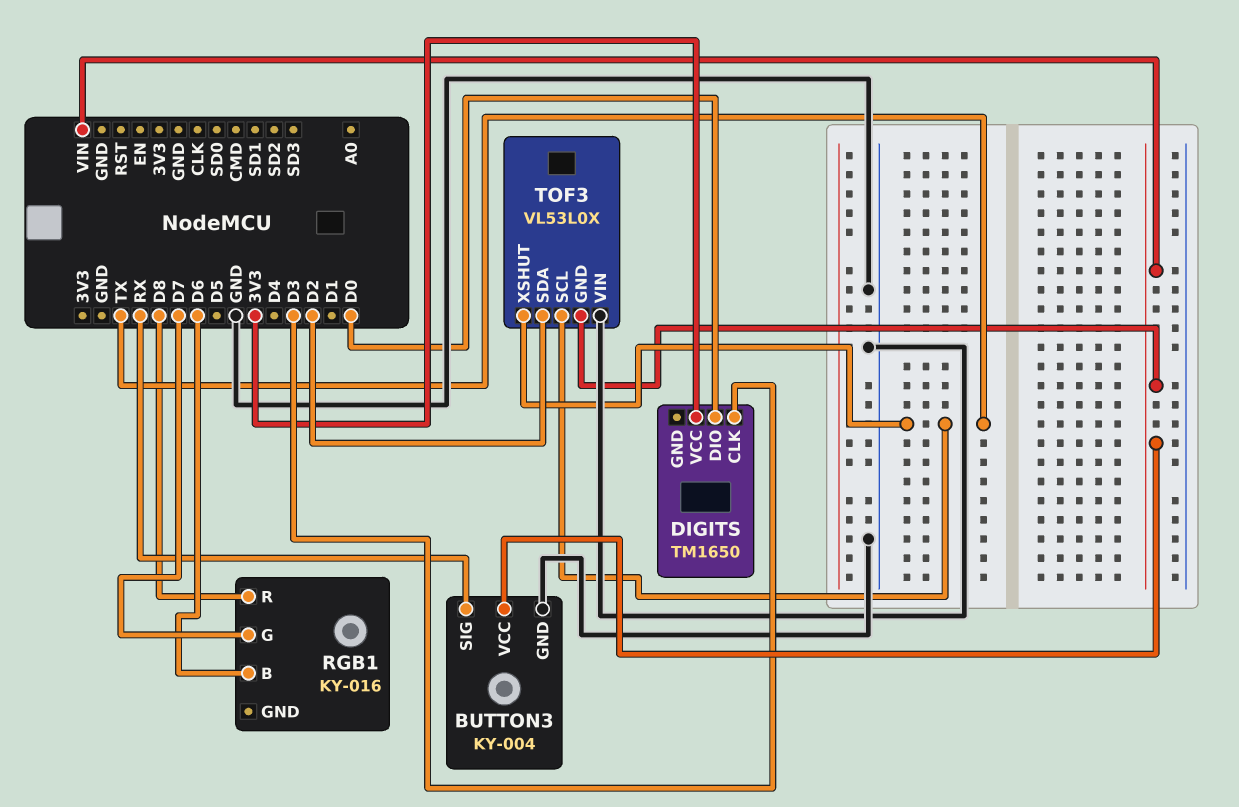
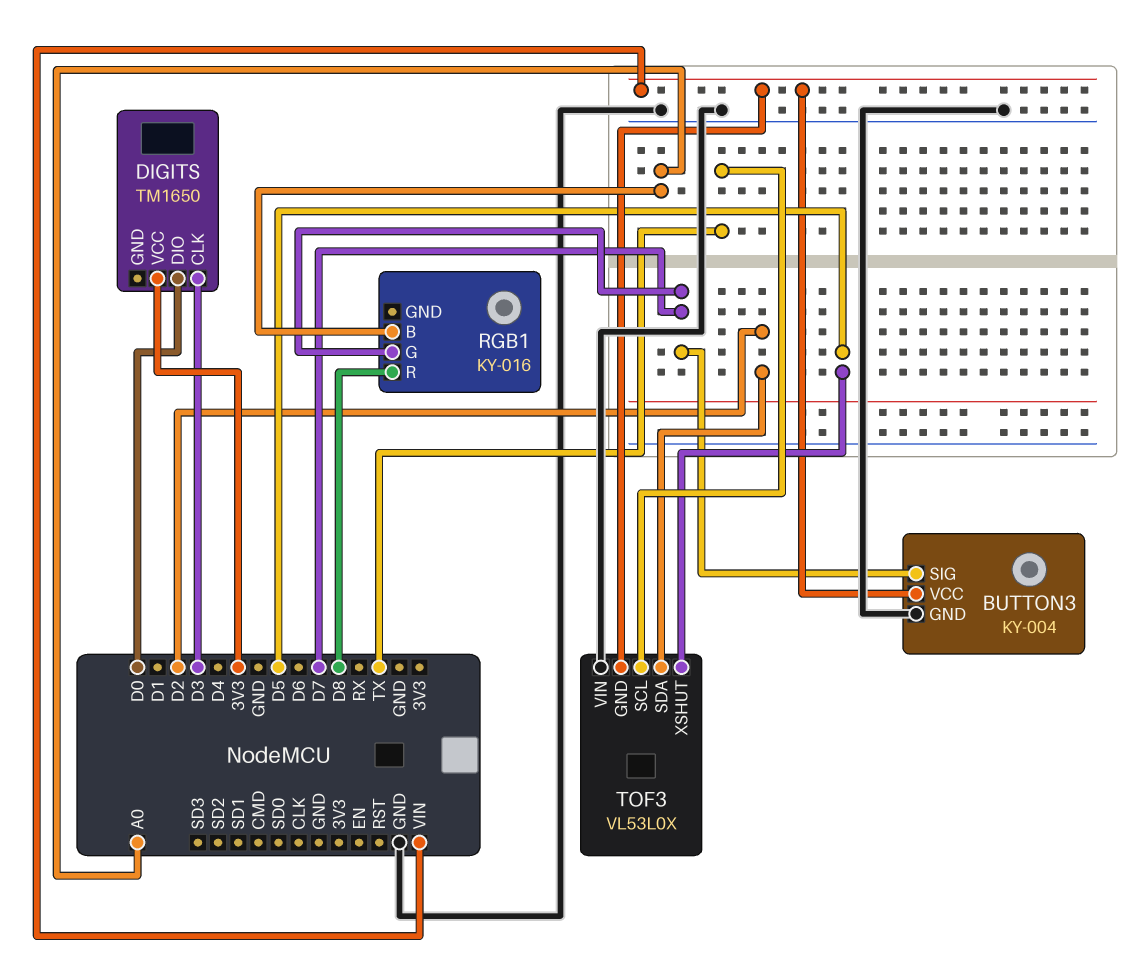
BUTTON3 pin SIG: RX -> D7
RGB1 pin B: D6 -> A0
TOF3 pin XSHUT: TX -> D5

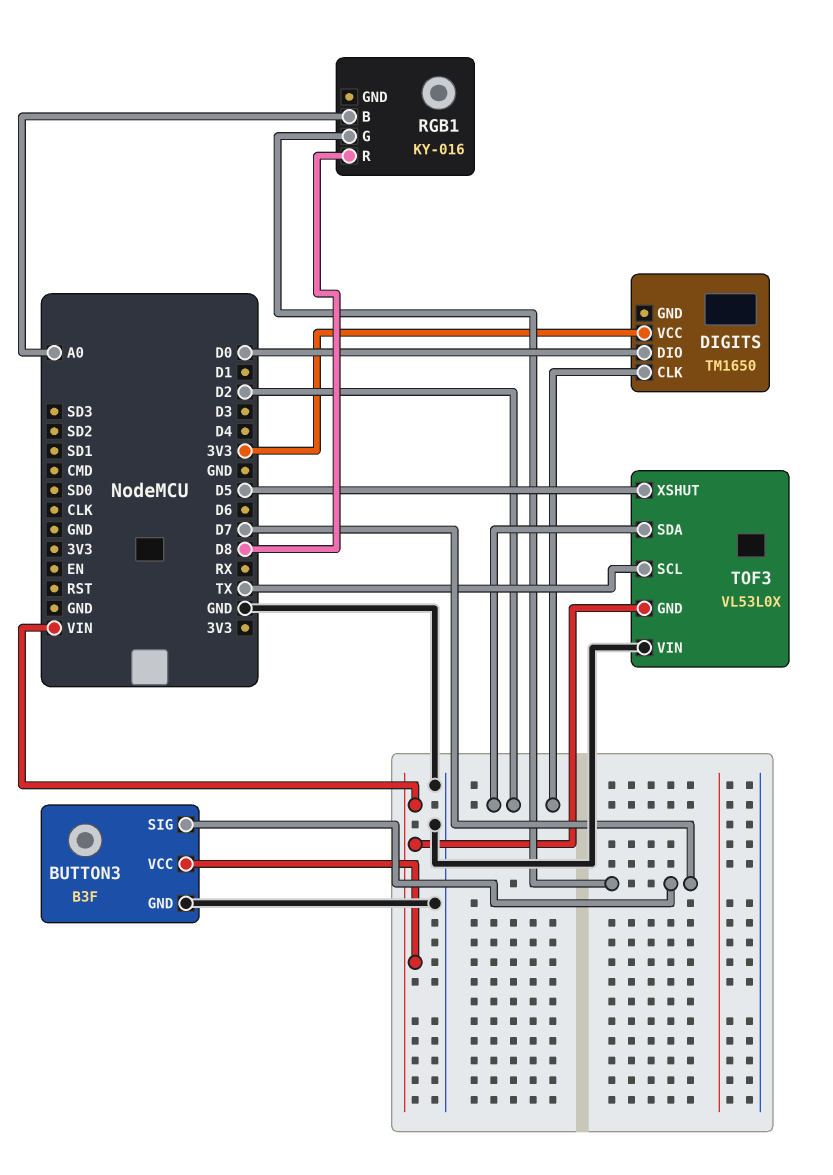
BUTTON3: KY-004 -> B3F
DIGITS pin CLK: D3 -> D2

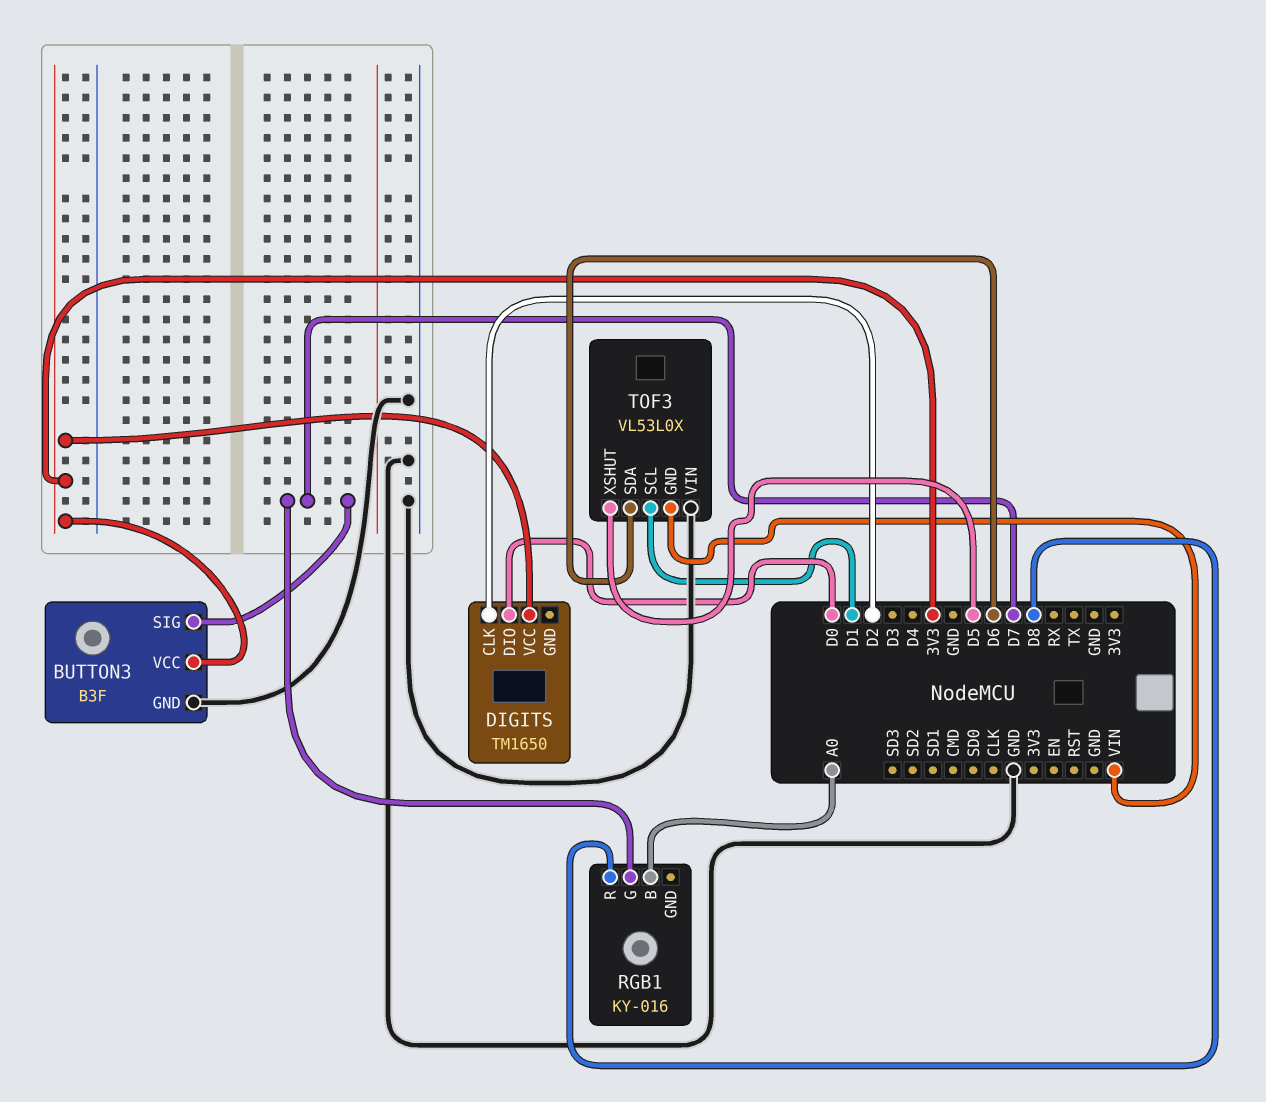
BUTTON3 pin VCC: VIN -> 3V3
TOF3 pin SCL: TX -> D1
TOF3 pin SDA: D2 -> D6

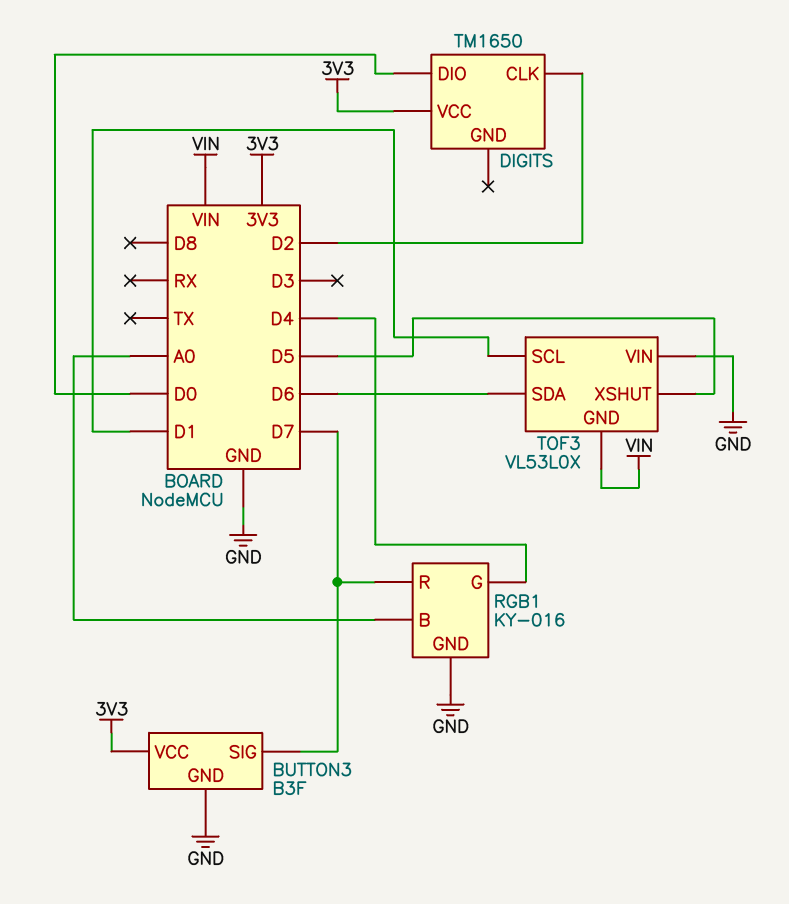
RGB1 pin G: D7 -> D4
RGB1 pin GND: none -> GND
RGB1 pin R: D8 -> D7

